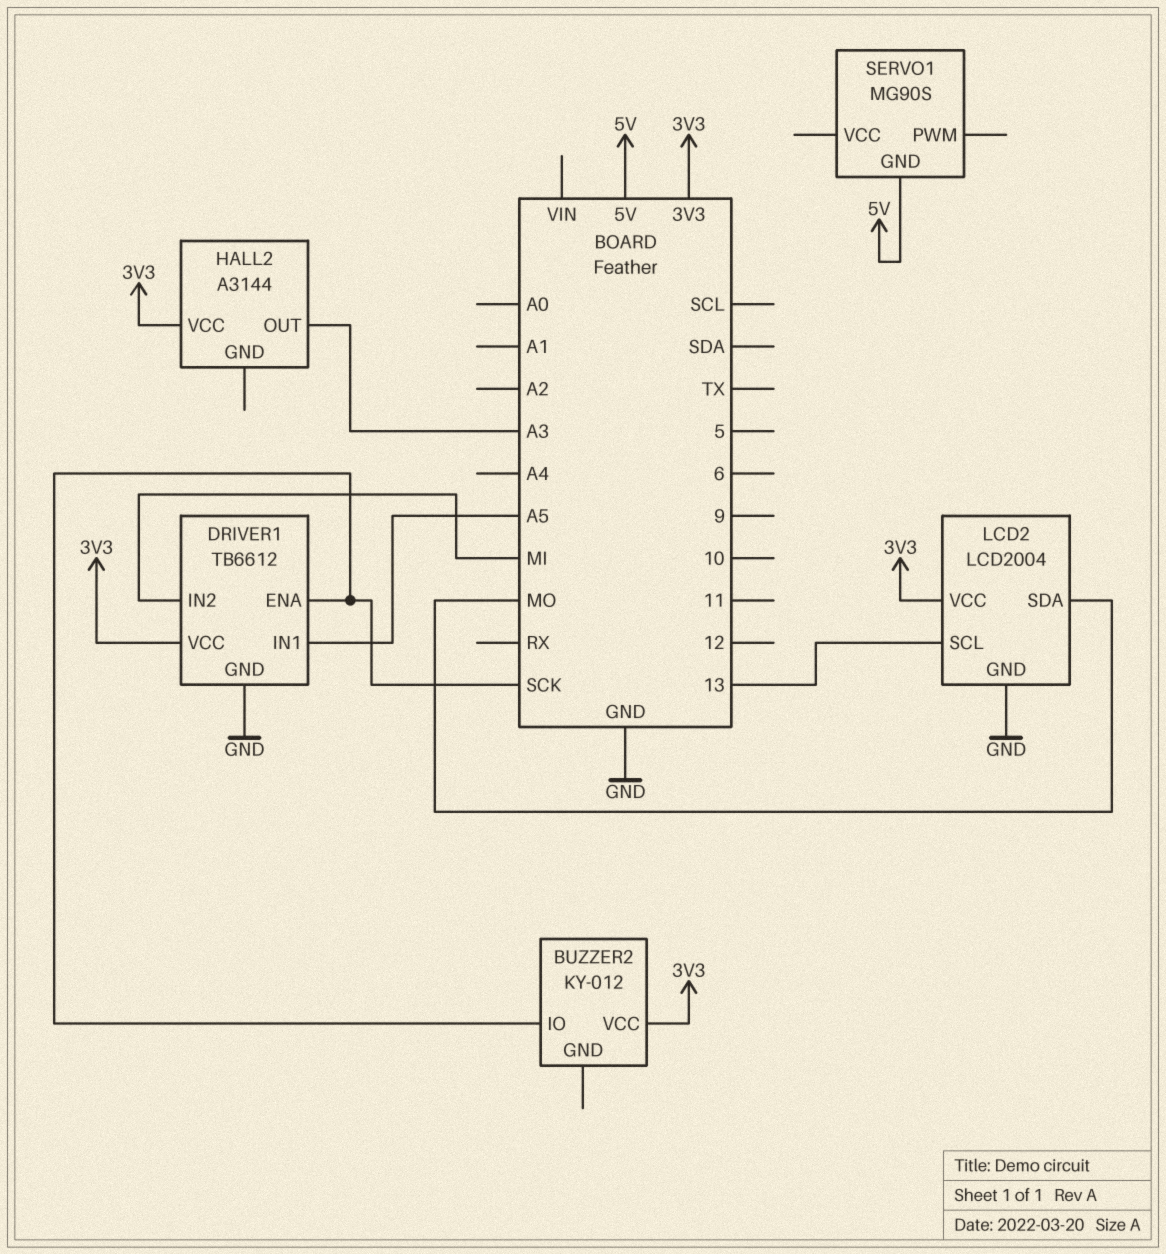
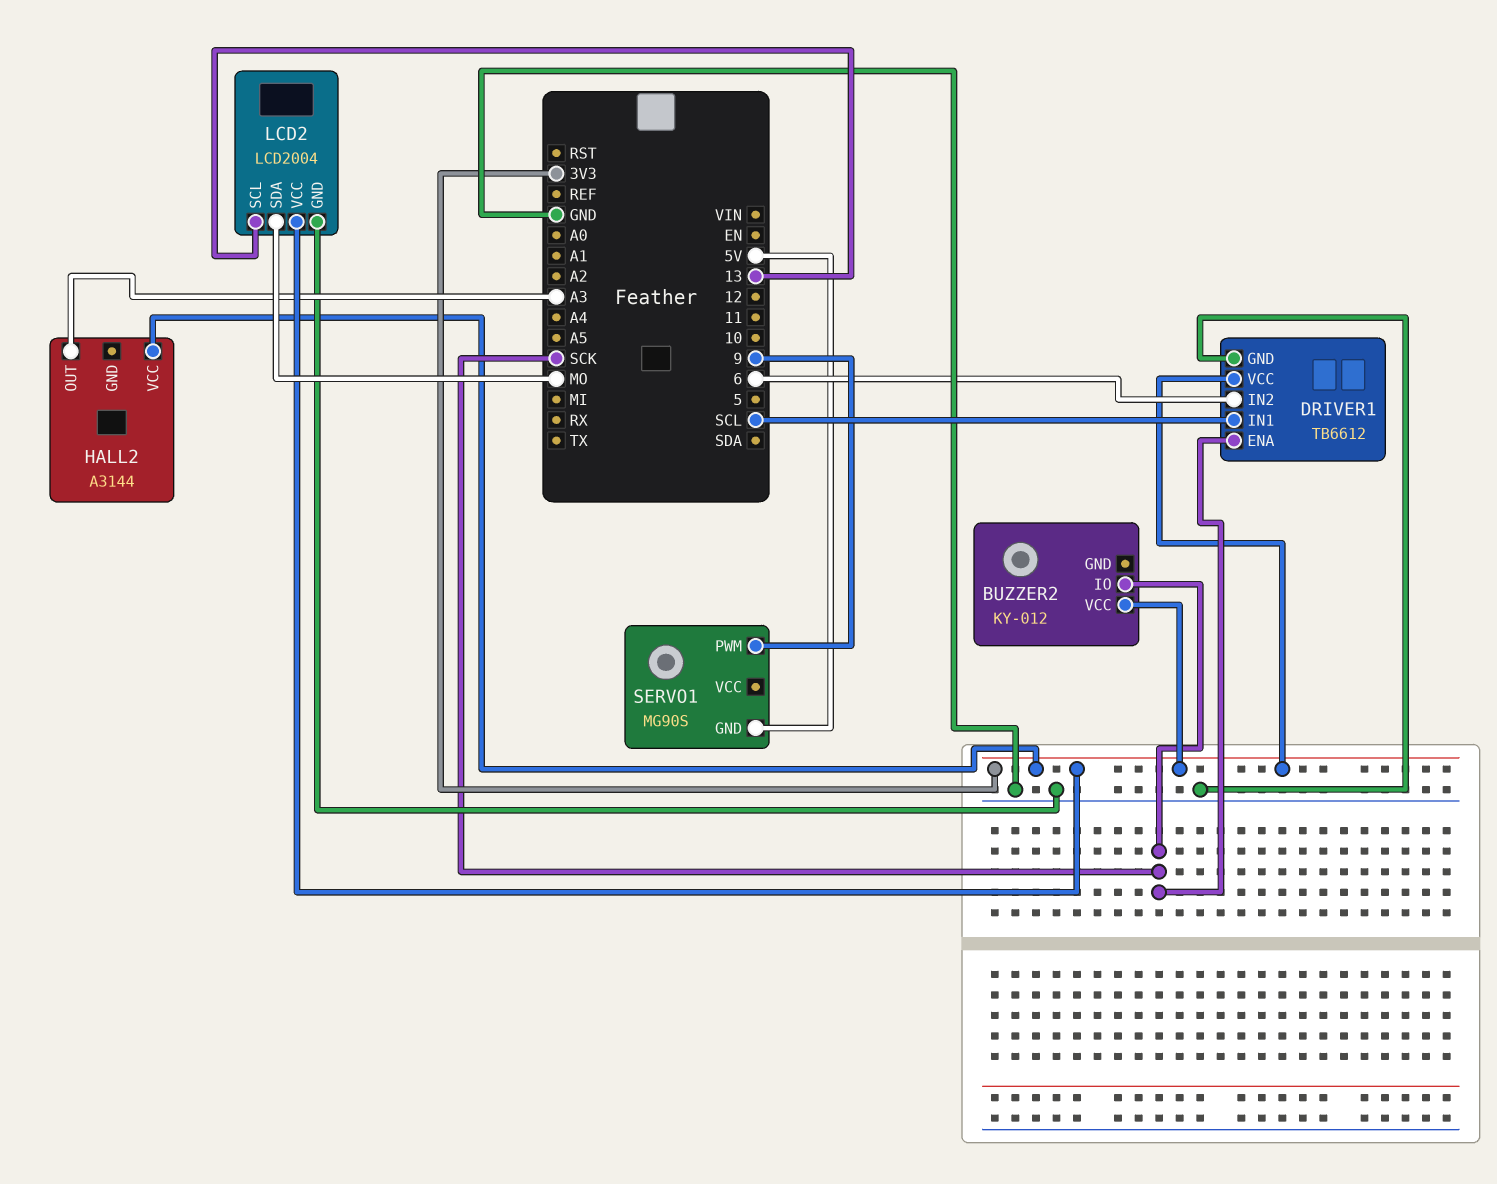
DRIVER1 pin IN1: A5 -> SCL
DRIVER1 pin IN2: MI -> 6
SERVO1 pin PWM: none -> 9

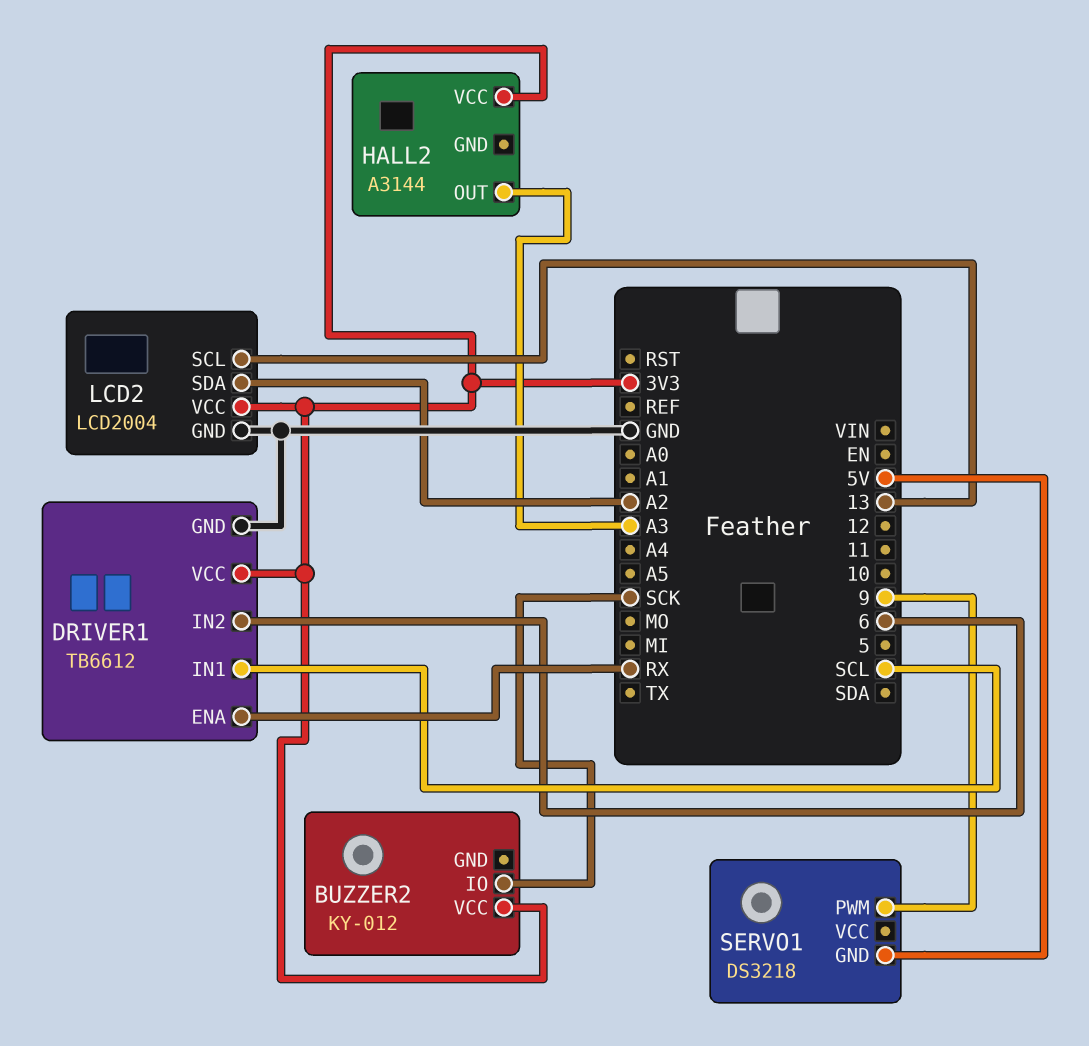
DRIVER1 pin ENA: SCK -> RX
LCD2 pin SDA: MO -> A2
SERVO1: MG90S -> DS3218

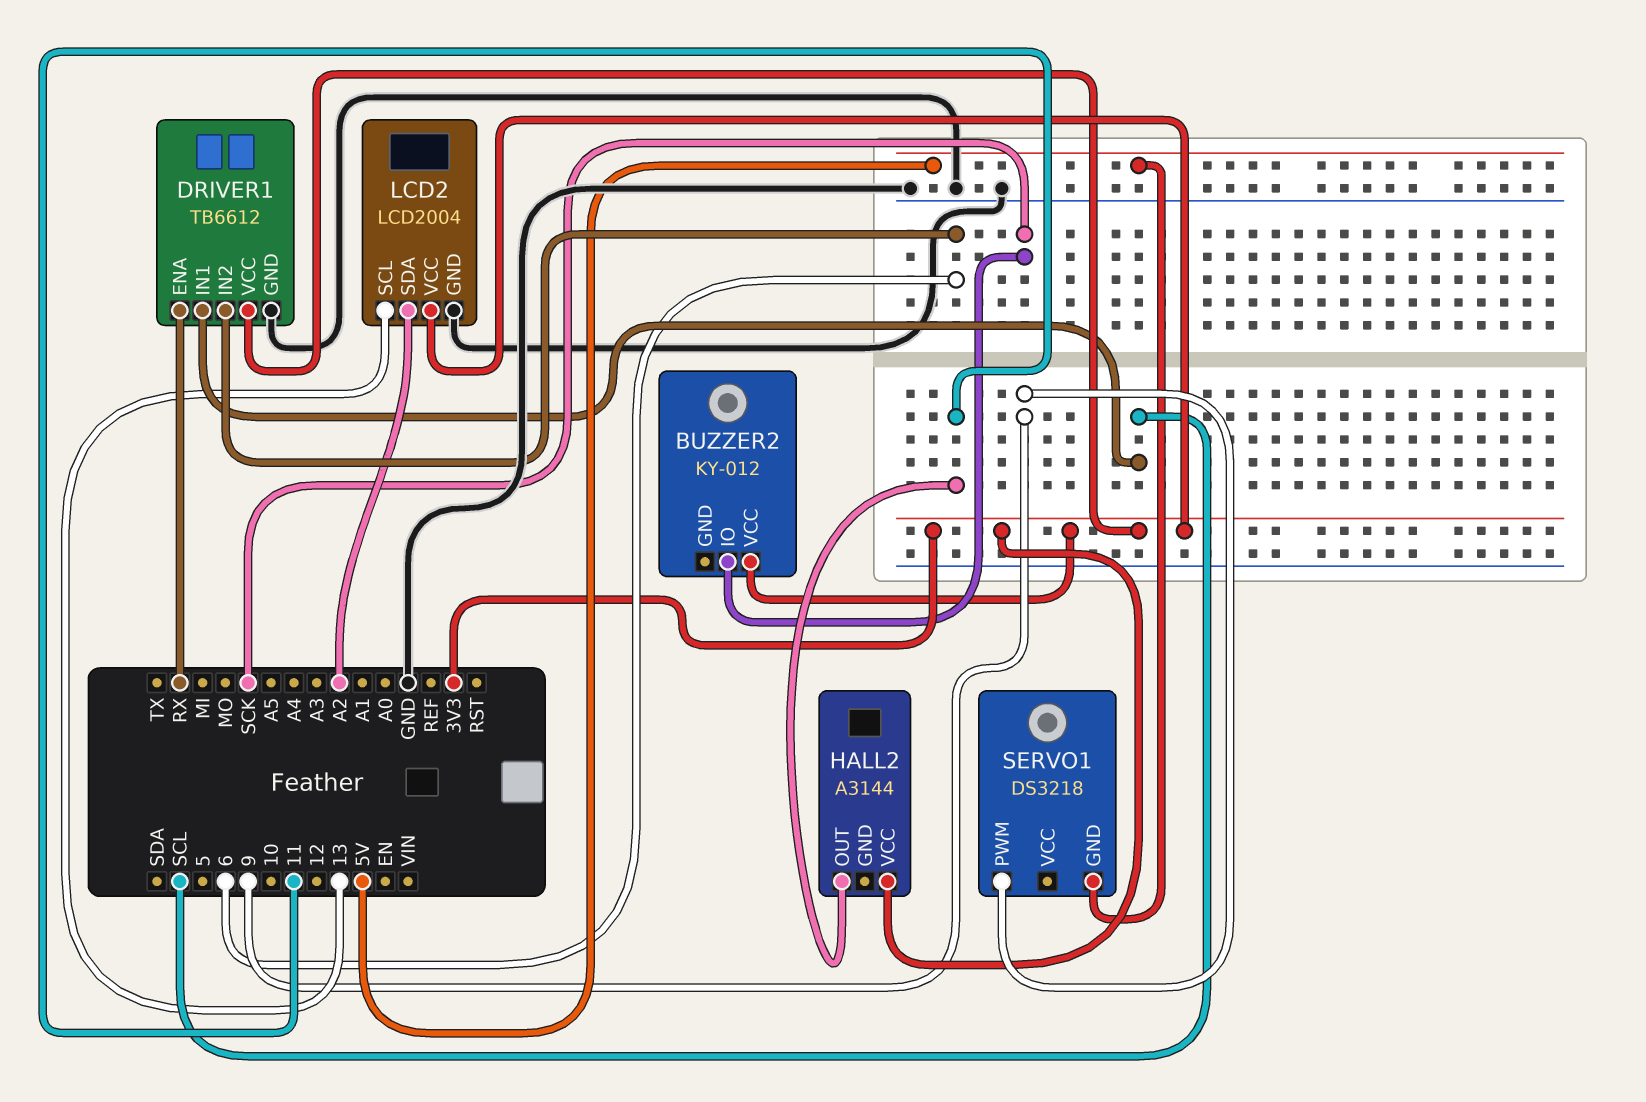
HALL2 pin OUT: A3 -> 11

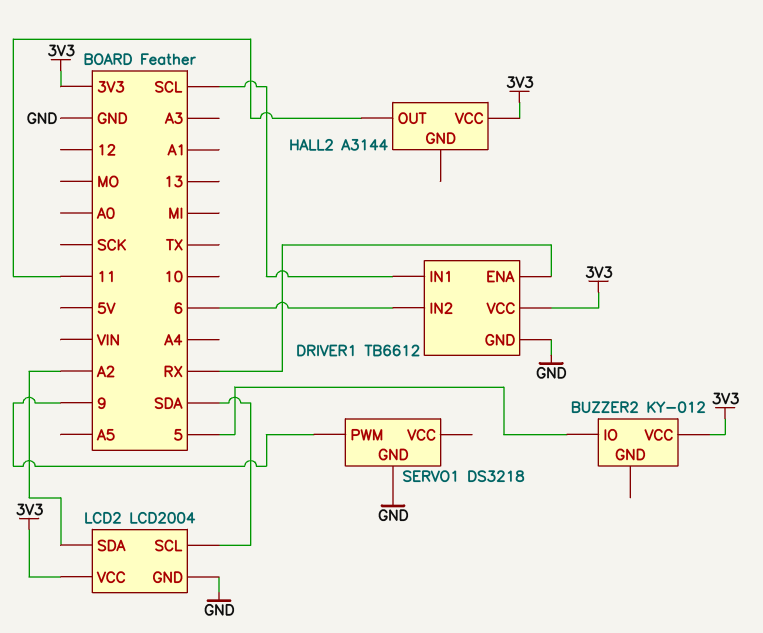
BUZZER2 pin IO: SCK -> 5
LCD2 pin SCL: 13 -> SDA
SERVO1 pin GND: 5V -> GND

